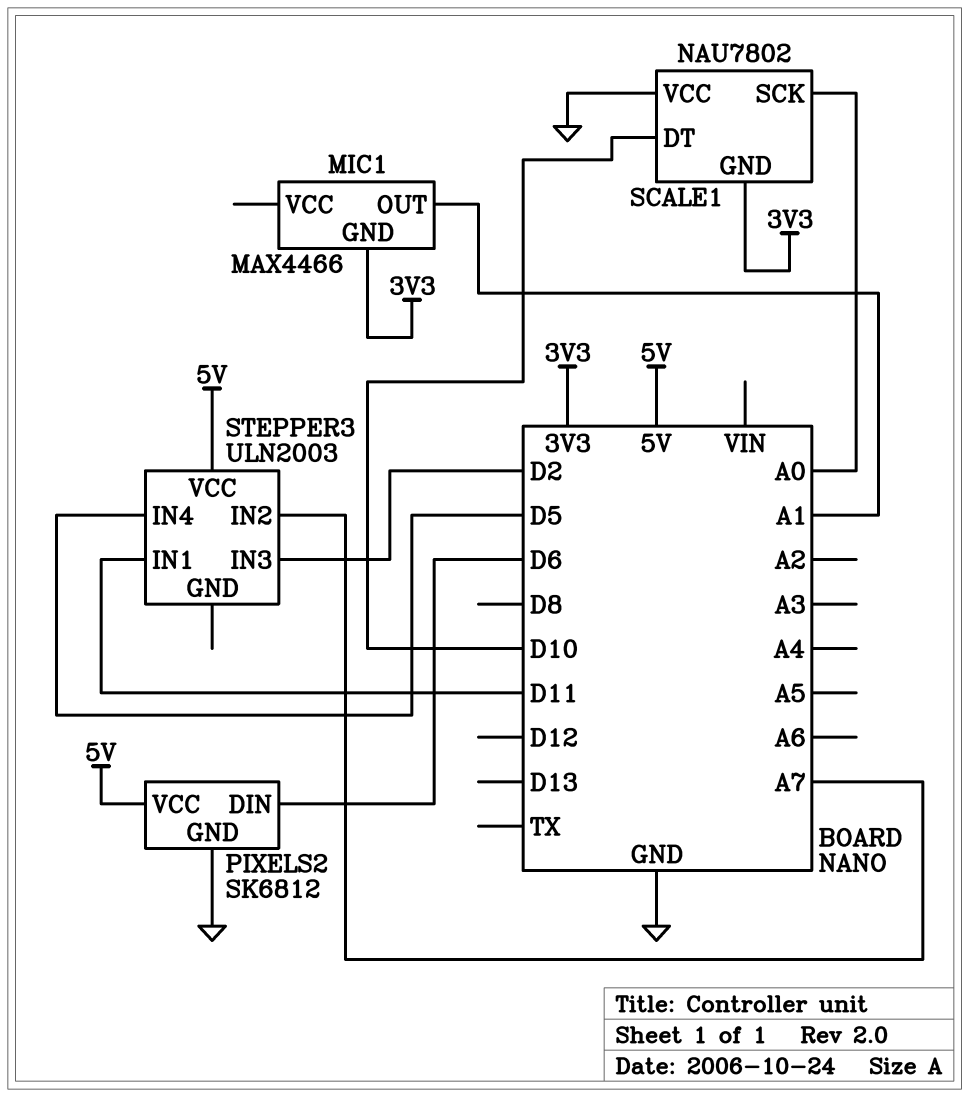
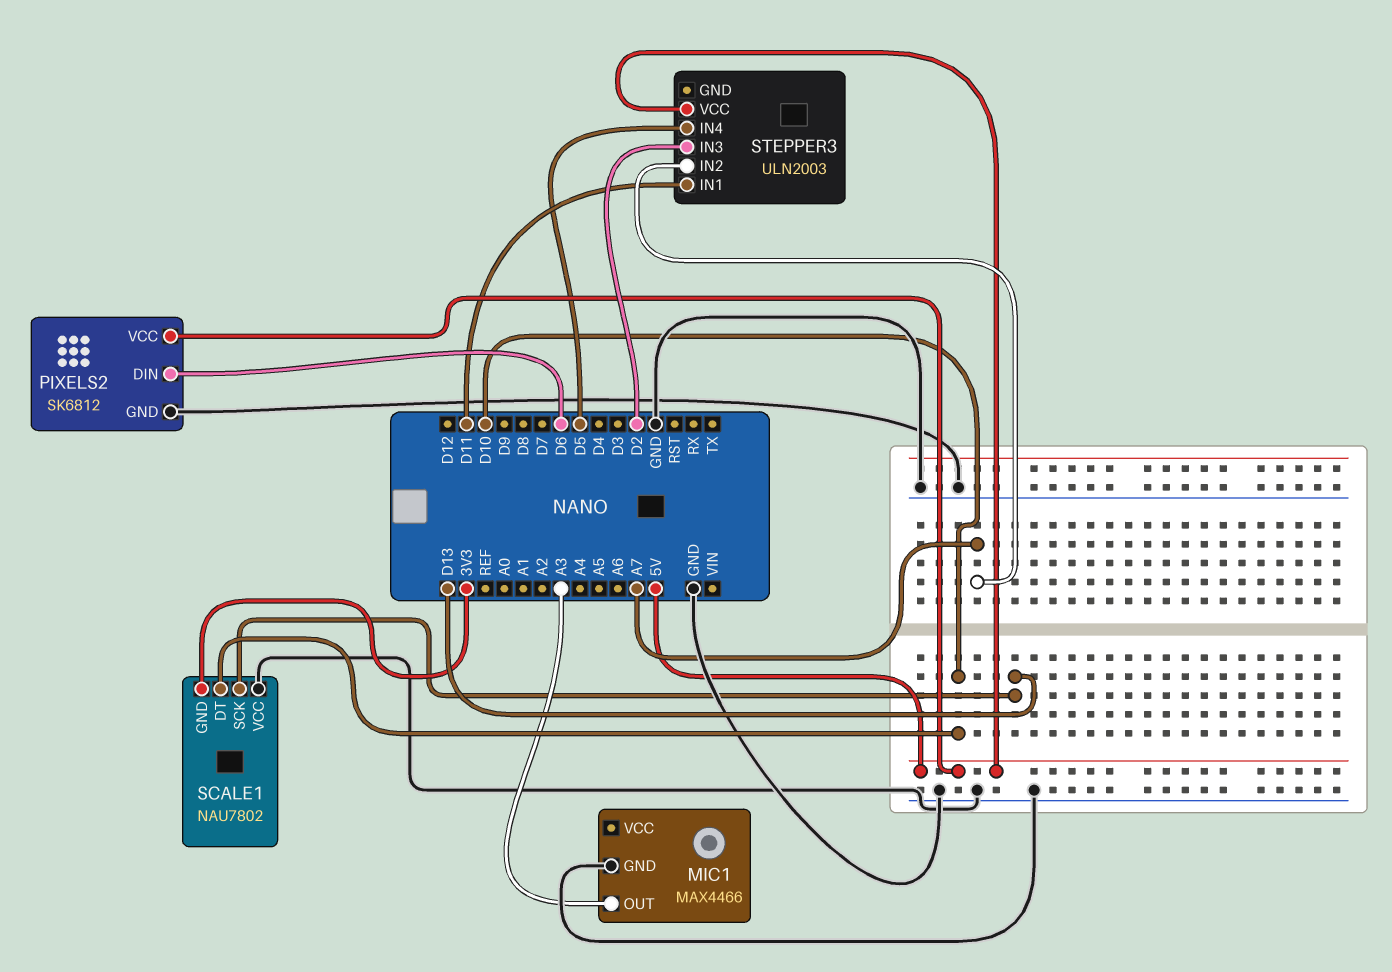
MIC1 pin GND: 3V3 -> GND
MIC1 pin OUT: A1 -> A3
SCALE1 pin SCK: A0 -> D13

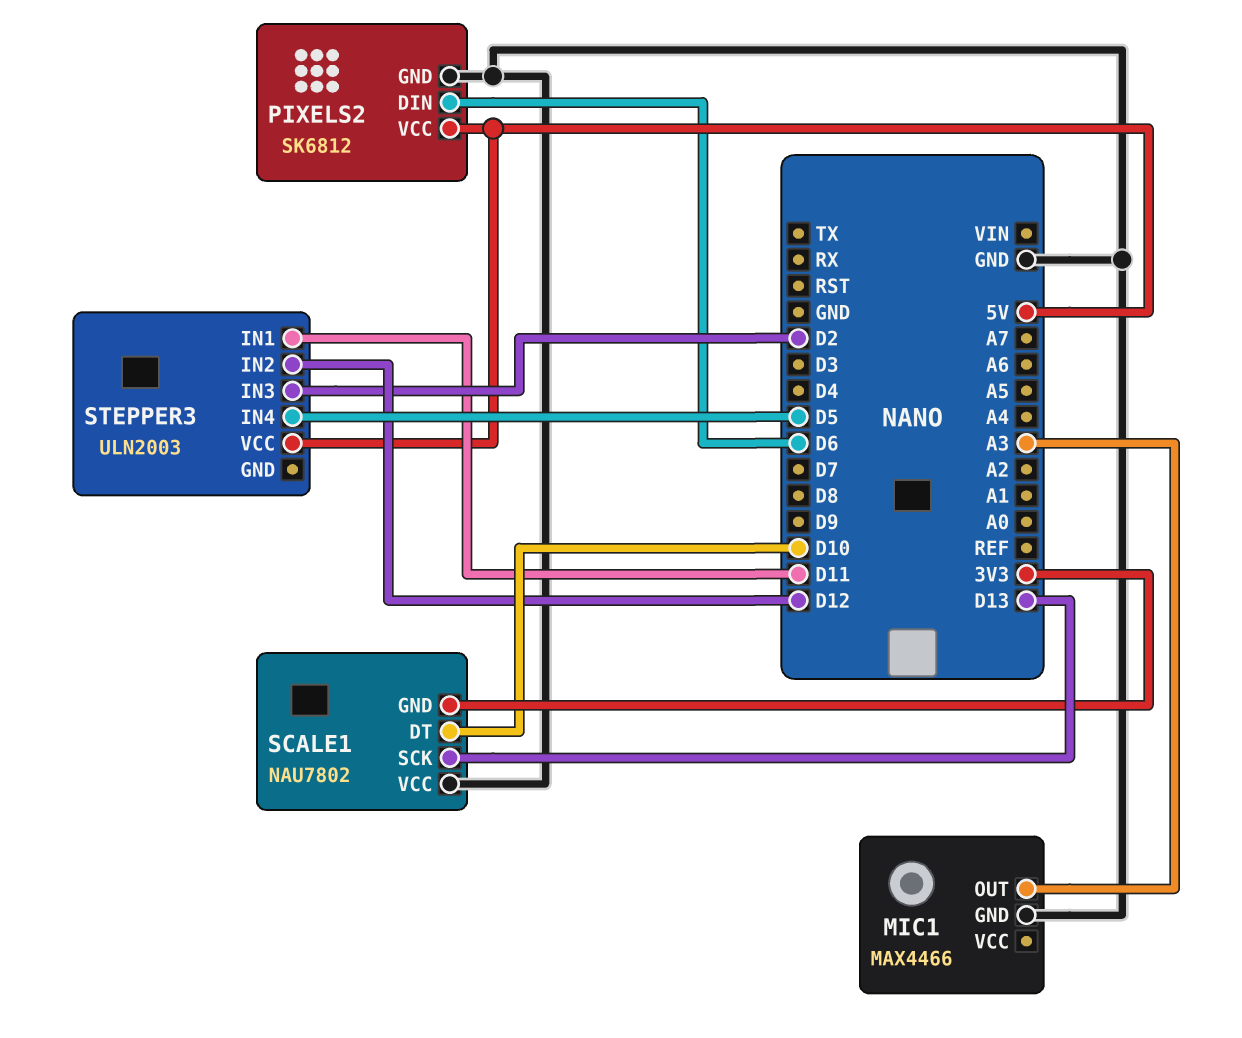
STEPPER3 pin IN2: A7 -> D12

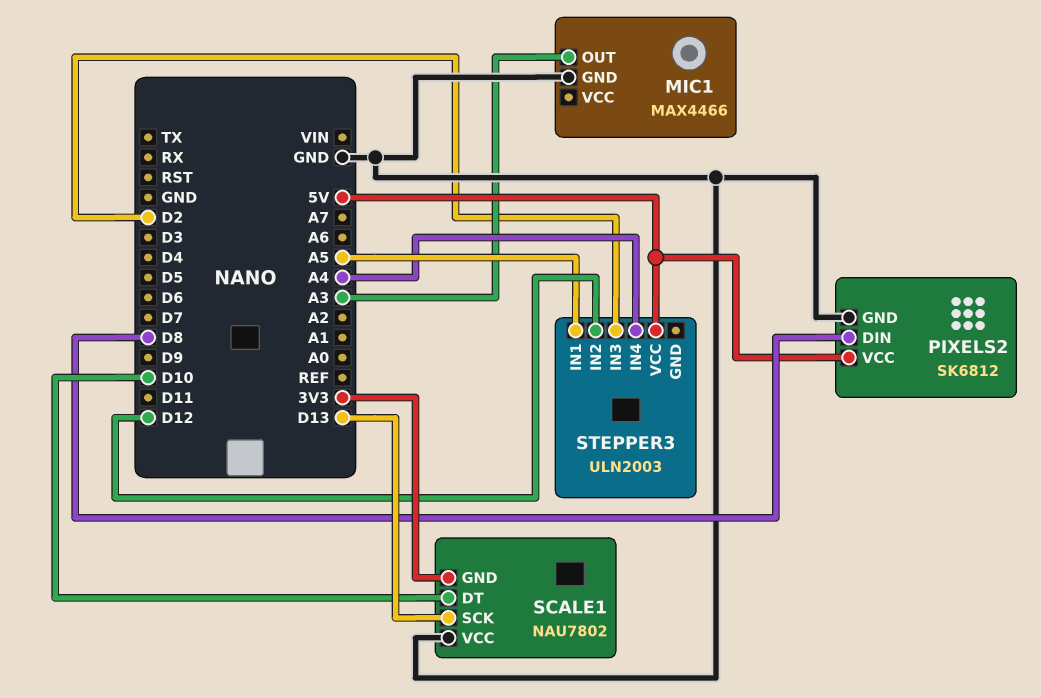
PIXELS2 pin DIN: D6 -> D8
STEPPER3 pin IN1: D11 -> A5
STEPPER3 pin IN4: D5 -> A4

